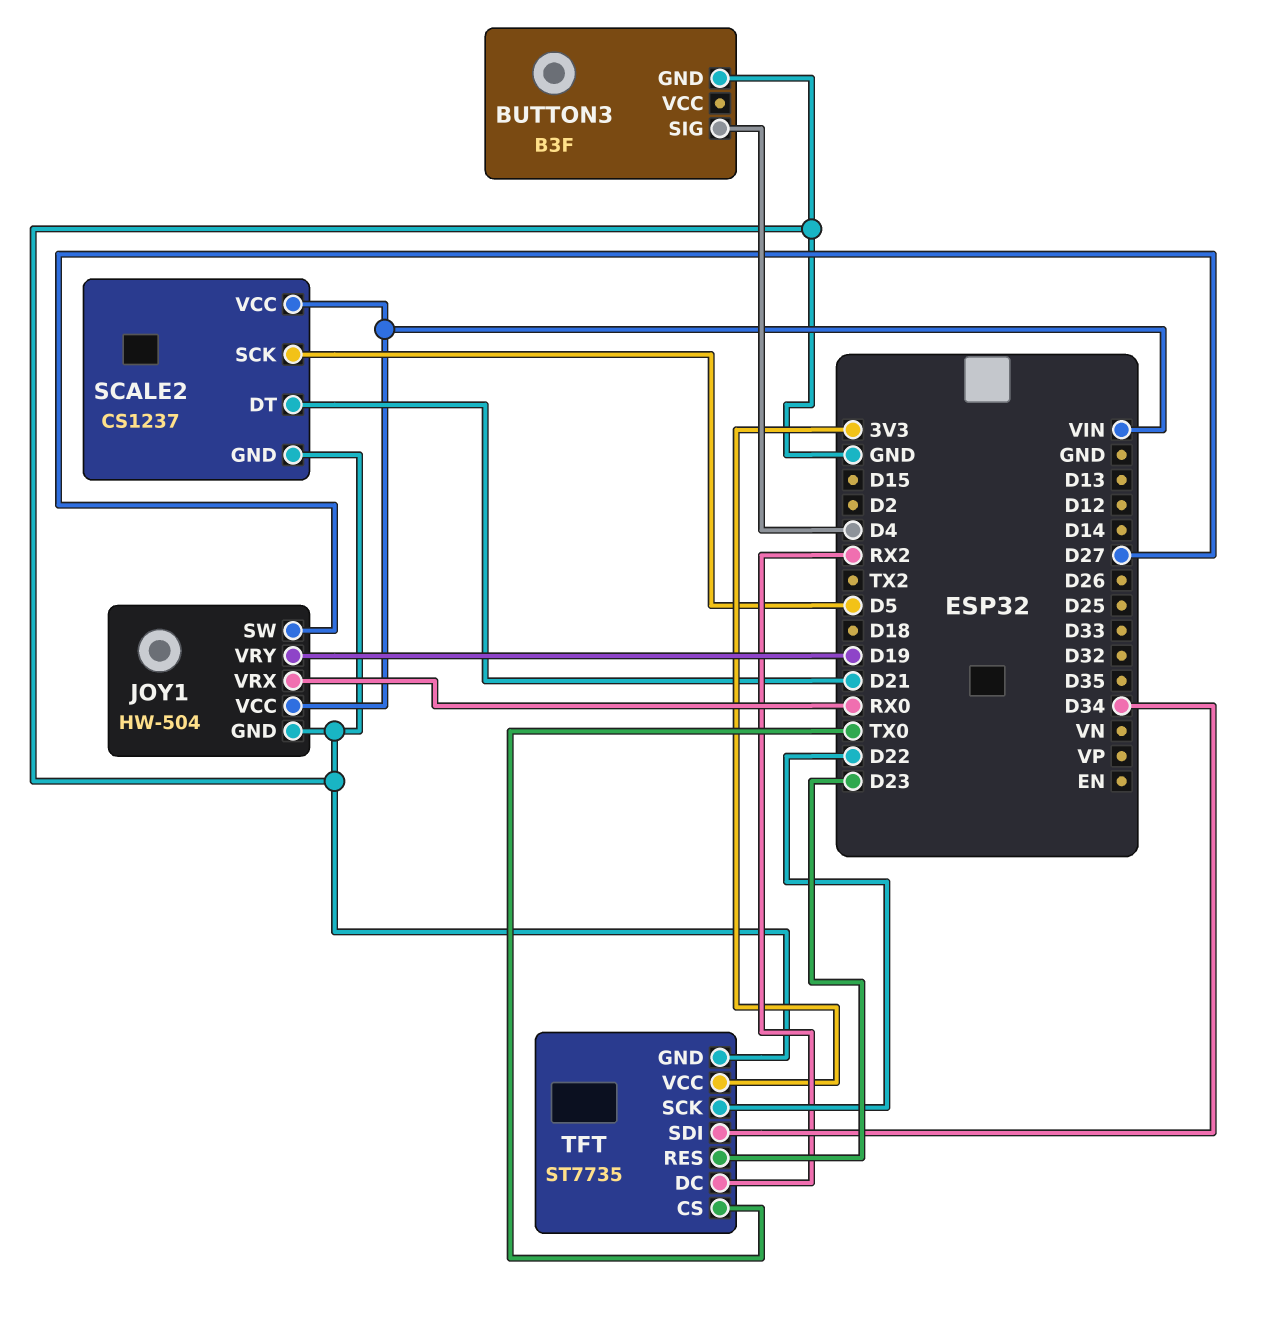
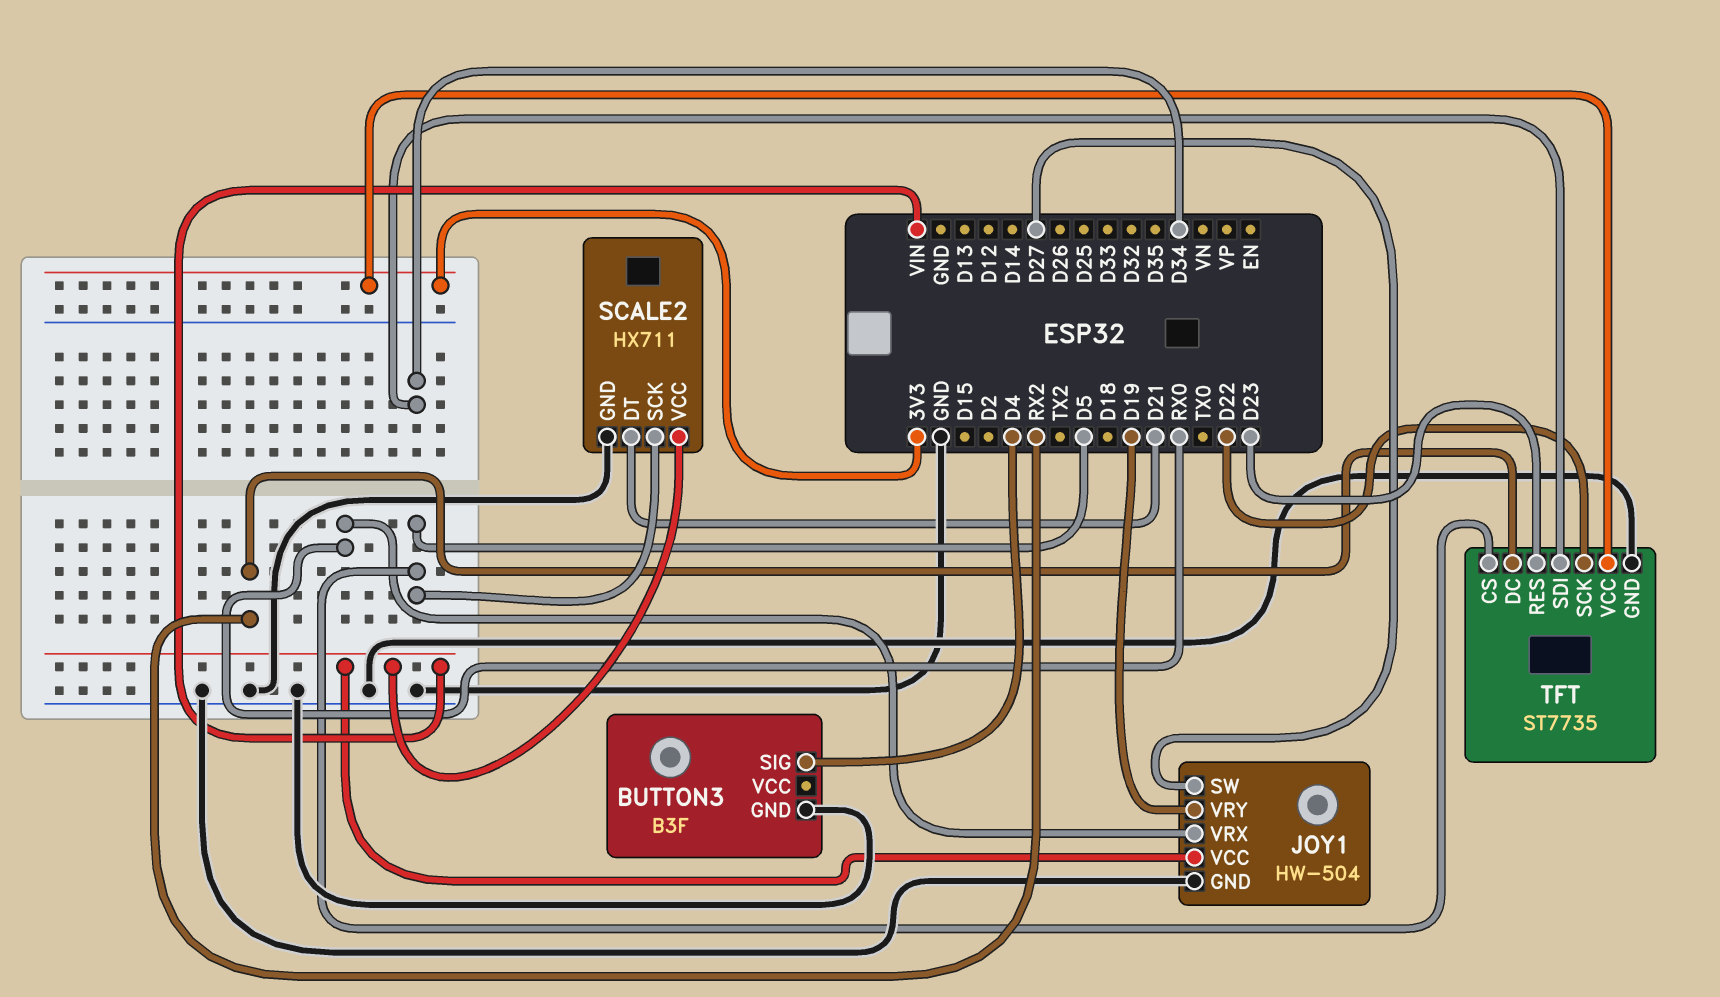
SCALE2: CS1237 -> HX711
TFT pin CS: TX0 -> D5

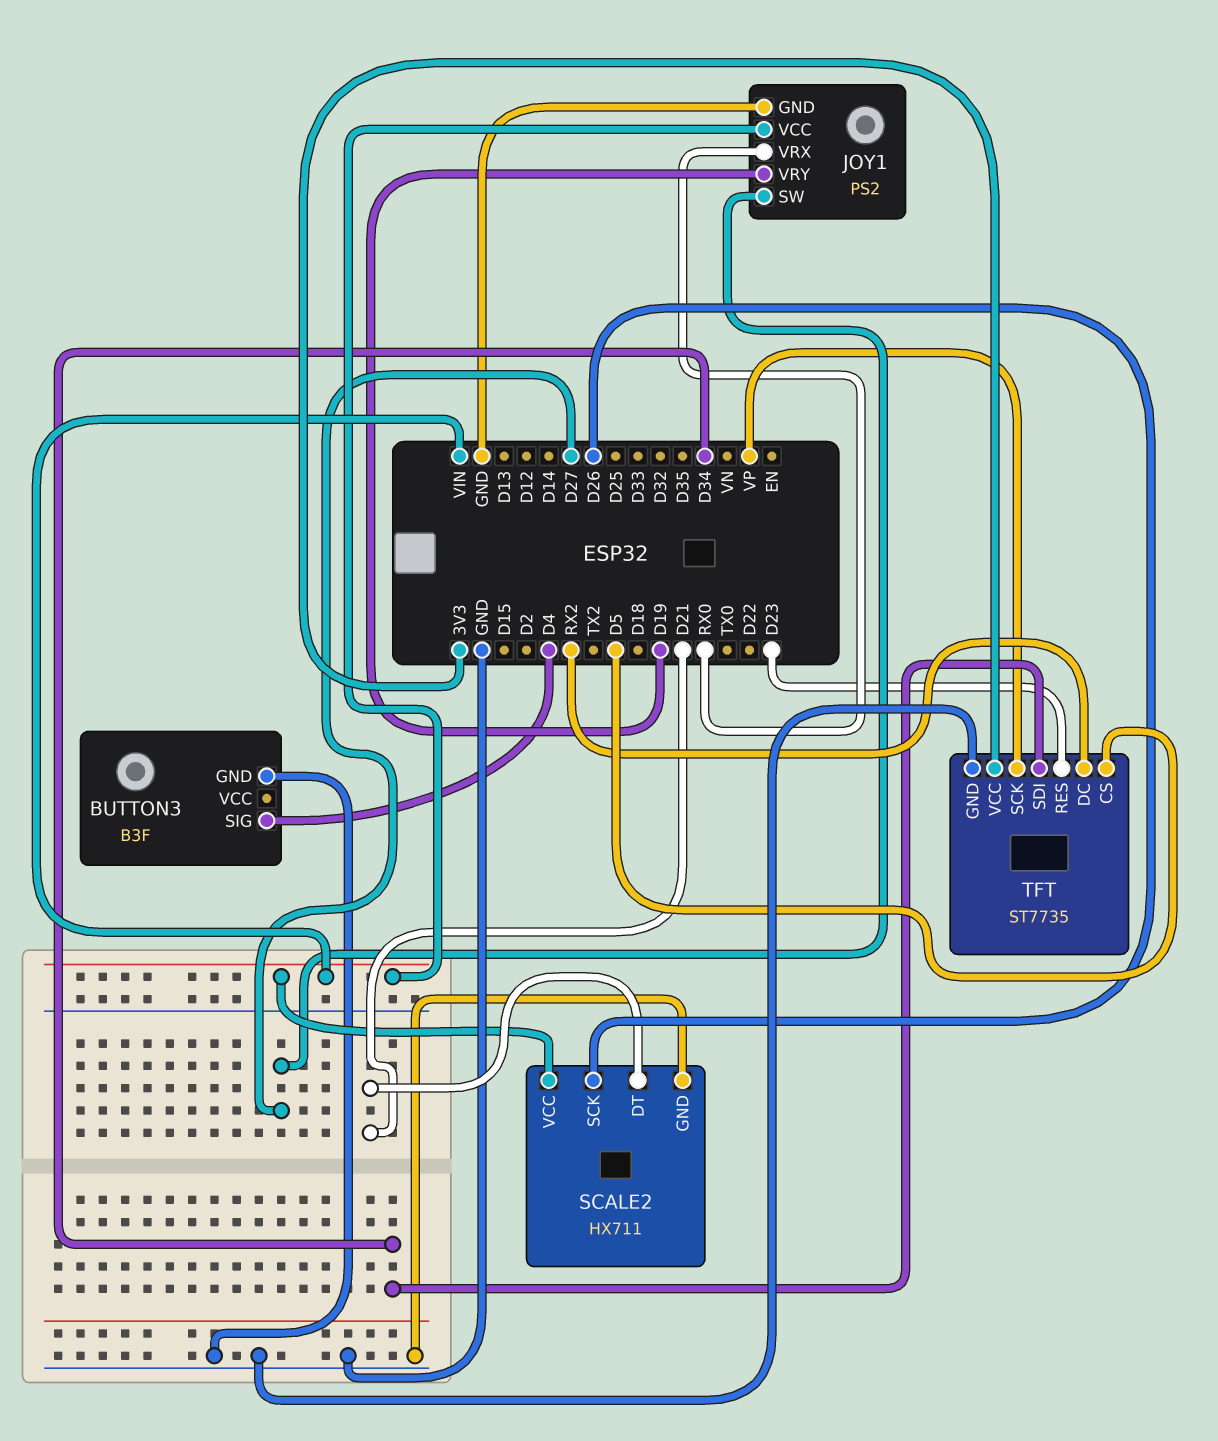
JOY1: HW-504 -> PS2
SCALE2 pin SCK: D5 -> D26
TFT pin SCK: D22 -> VP

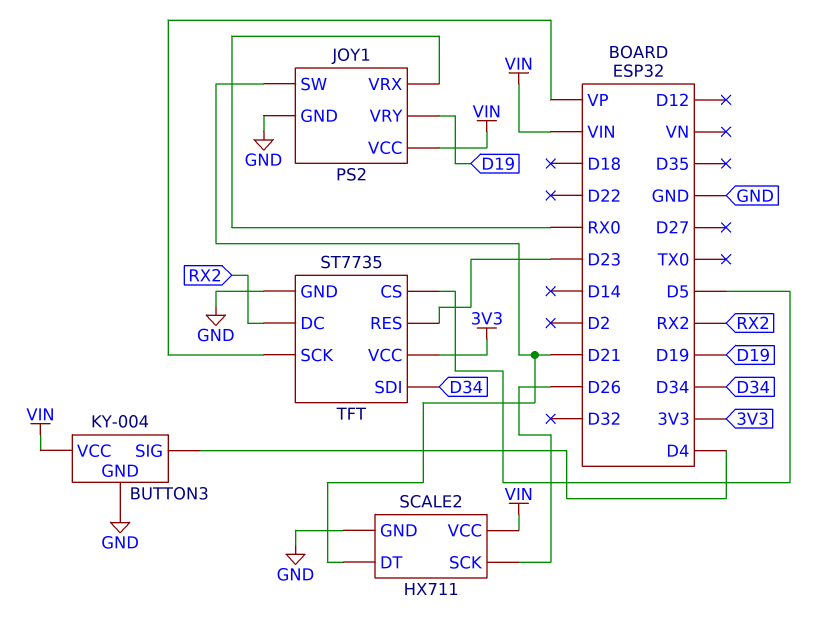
BUTTON3: B3F -> KY-004
BUTTON3 pin VCC: none -> VIN
JOY1 pin SW: D27 -> D21

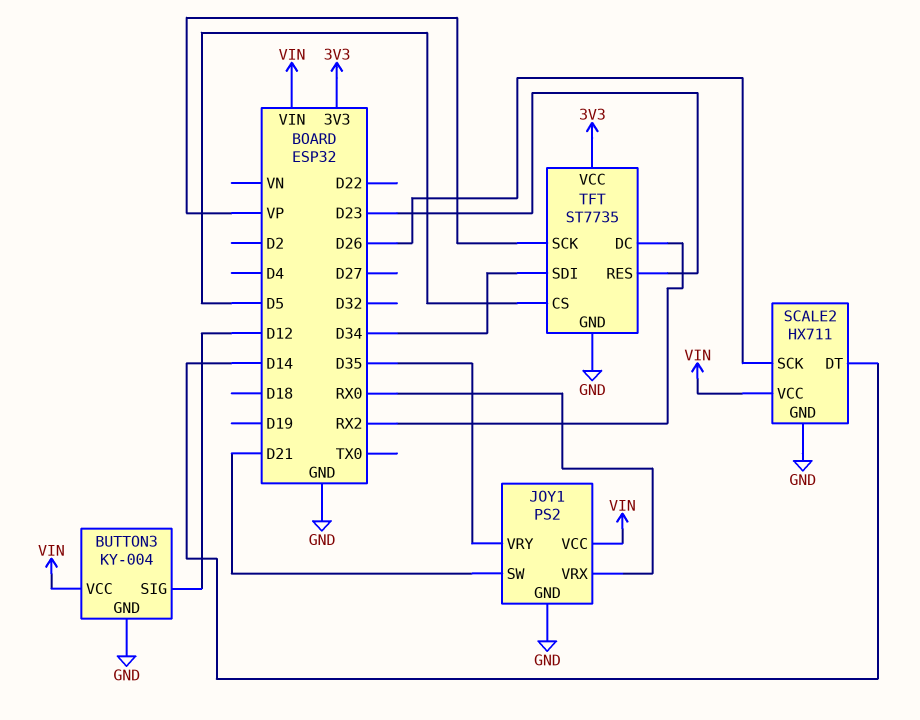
BUTTON3 pin SIG: D4 -> D12
JOY1 pin VRY: D19 -> D35
SCALE2 pin DT: D21 -> D14

